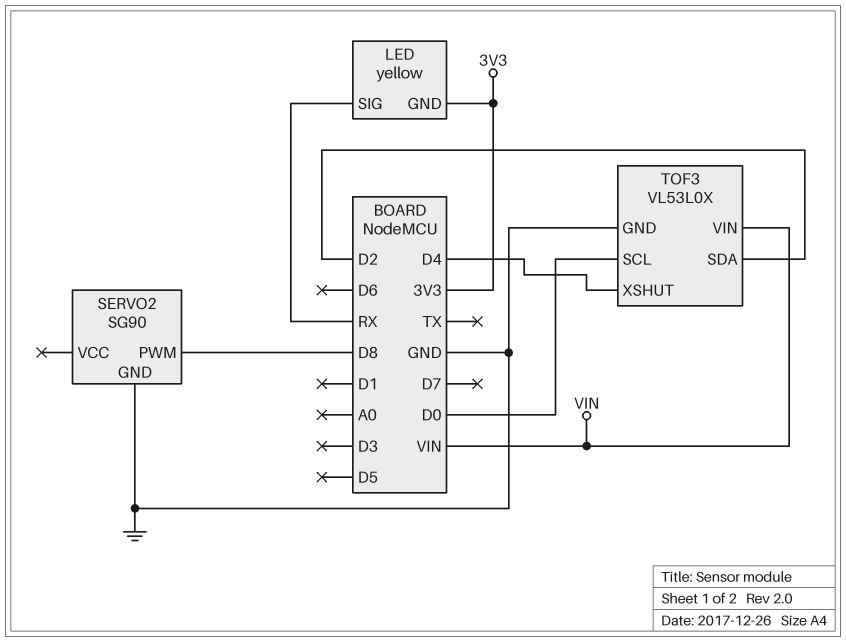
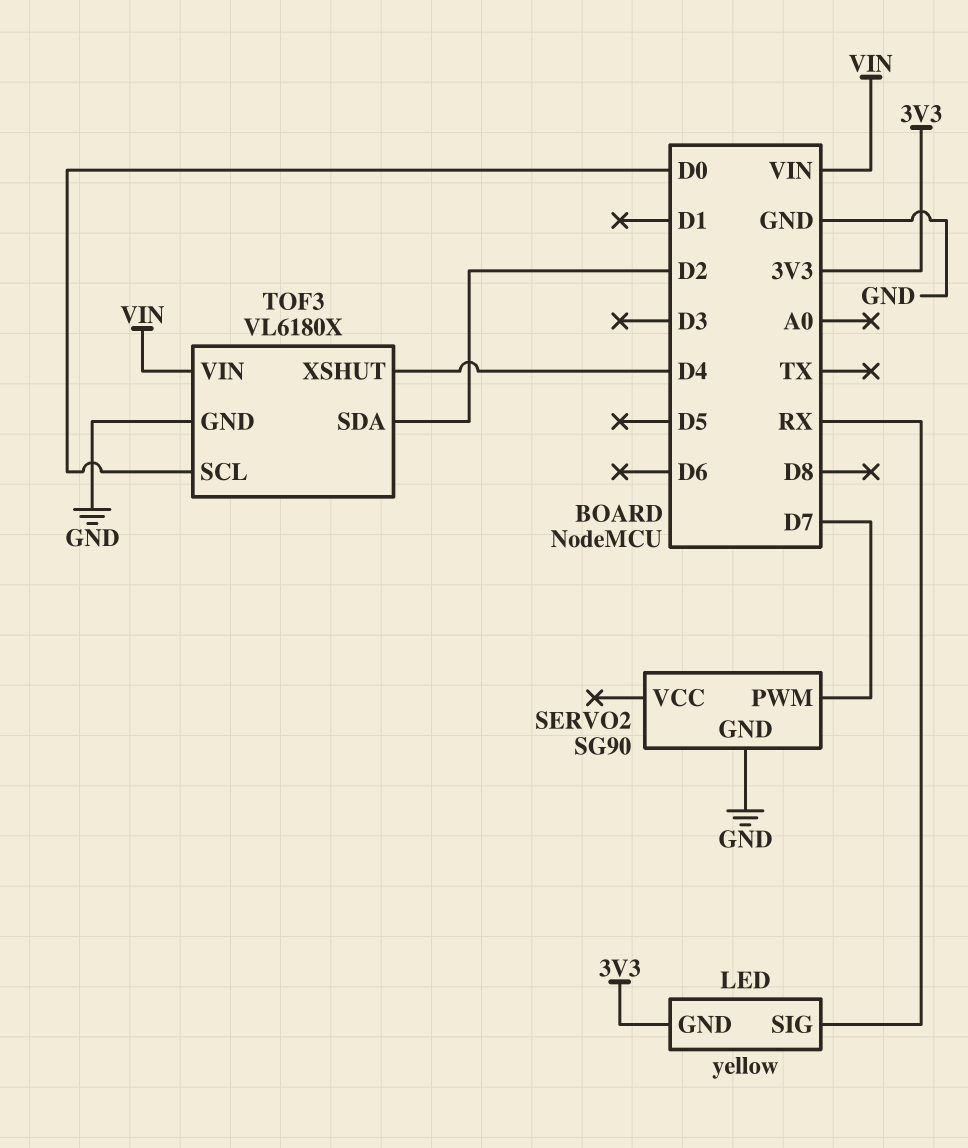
SERVO2 pin PWM: D8 -> D7
TOF3: VL53L0X -> VL6180X

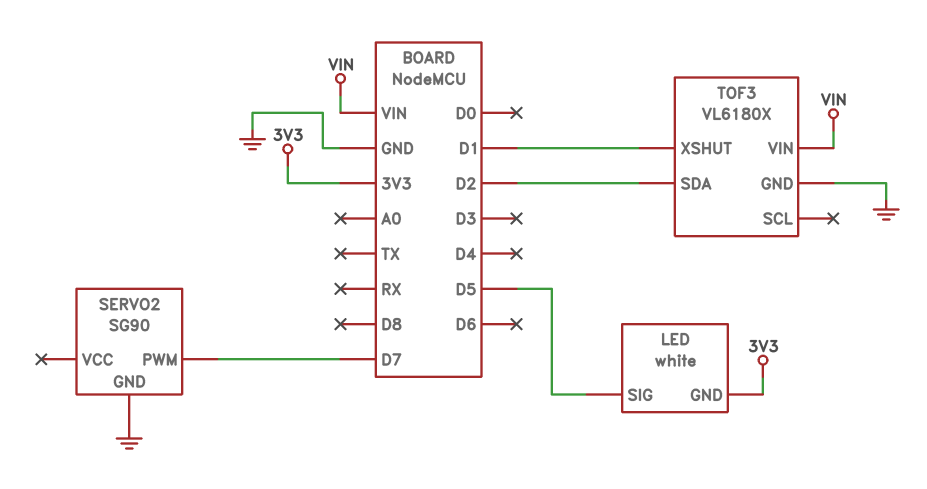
LED: yellow -> white
LED pin SIG: RX -> D5
TOF3 pin SCL: D0 -> none
TOF3 pin XSHUT: D4 -> D1

